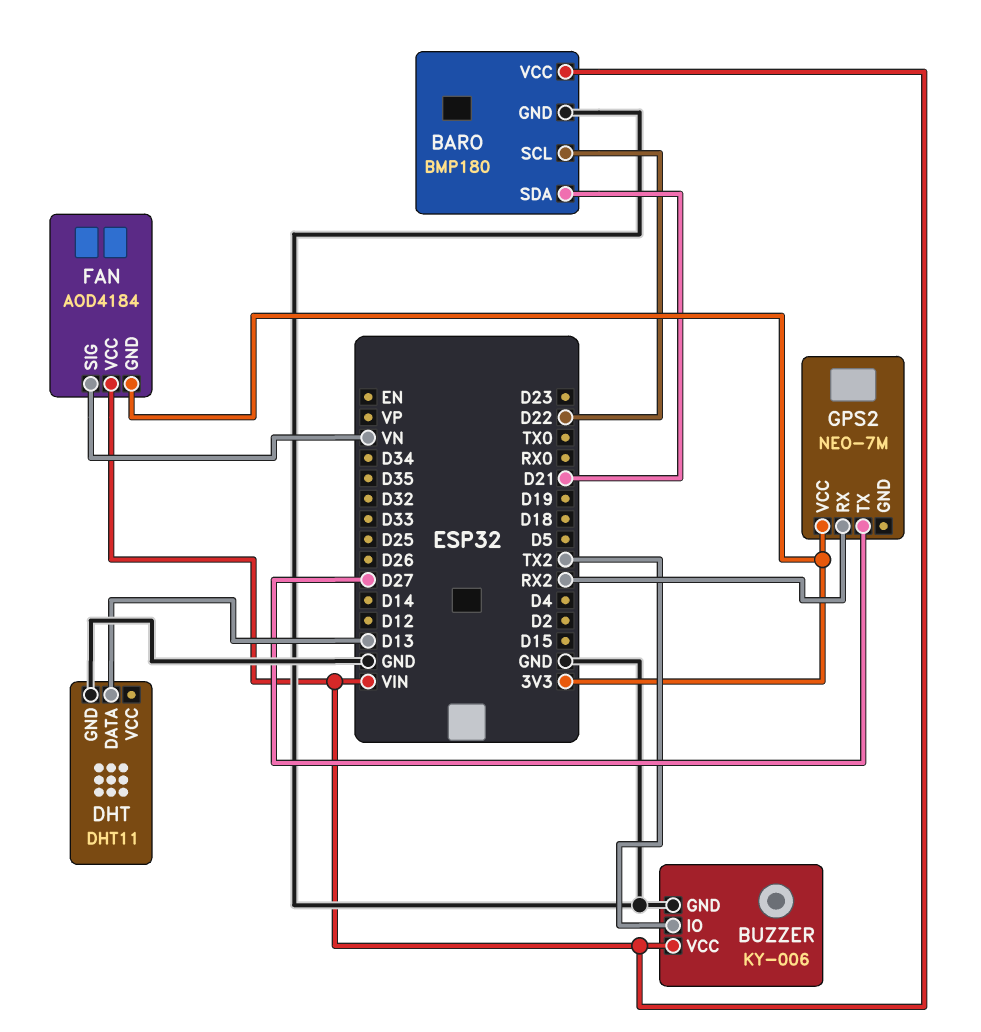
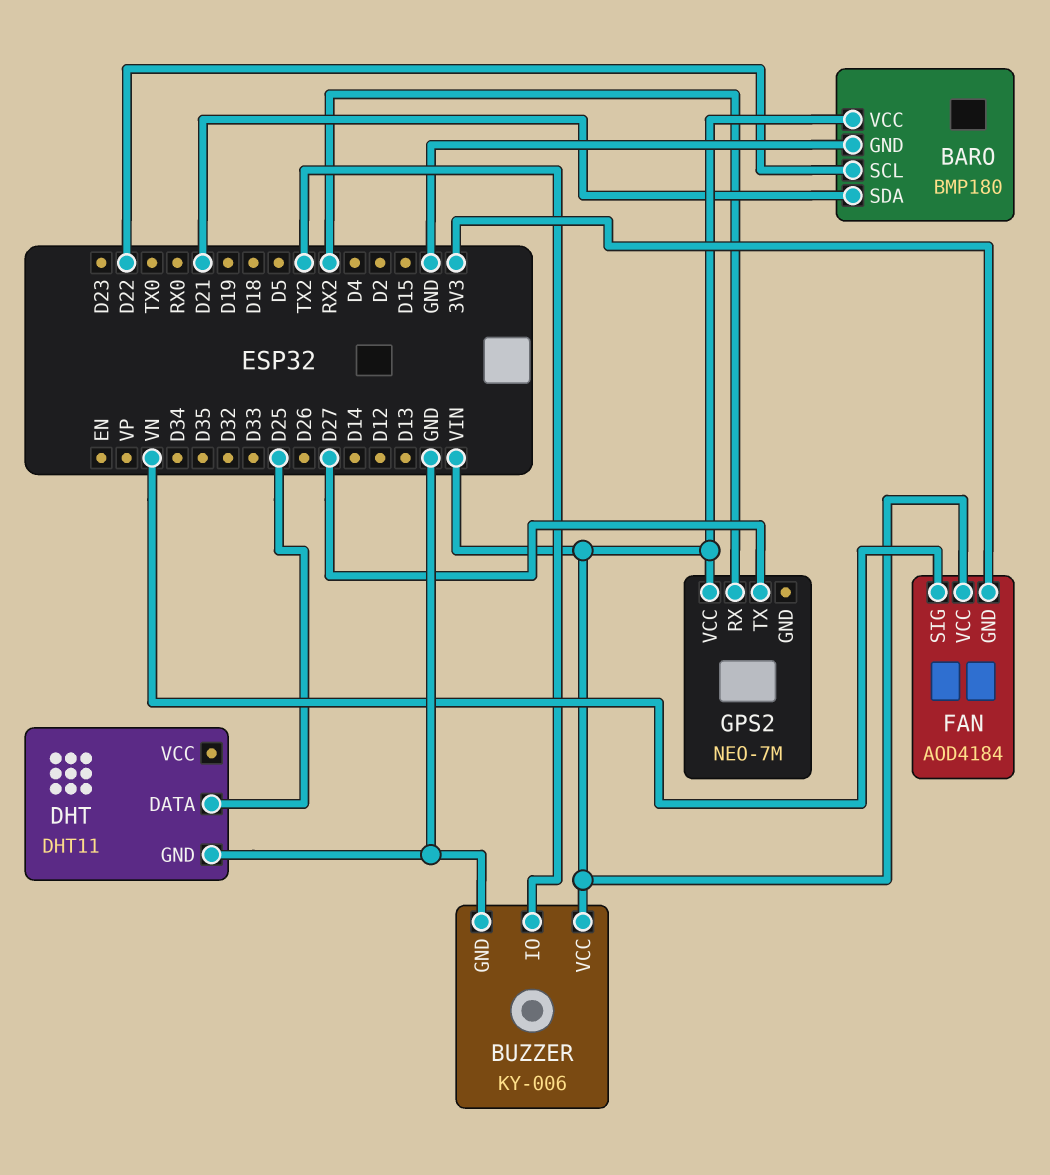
DHT pin DATA: D13 -> D25
GPS2 pin VCC: 3V3 -> VIN

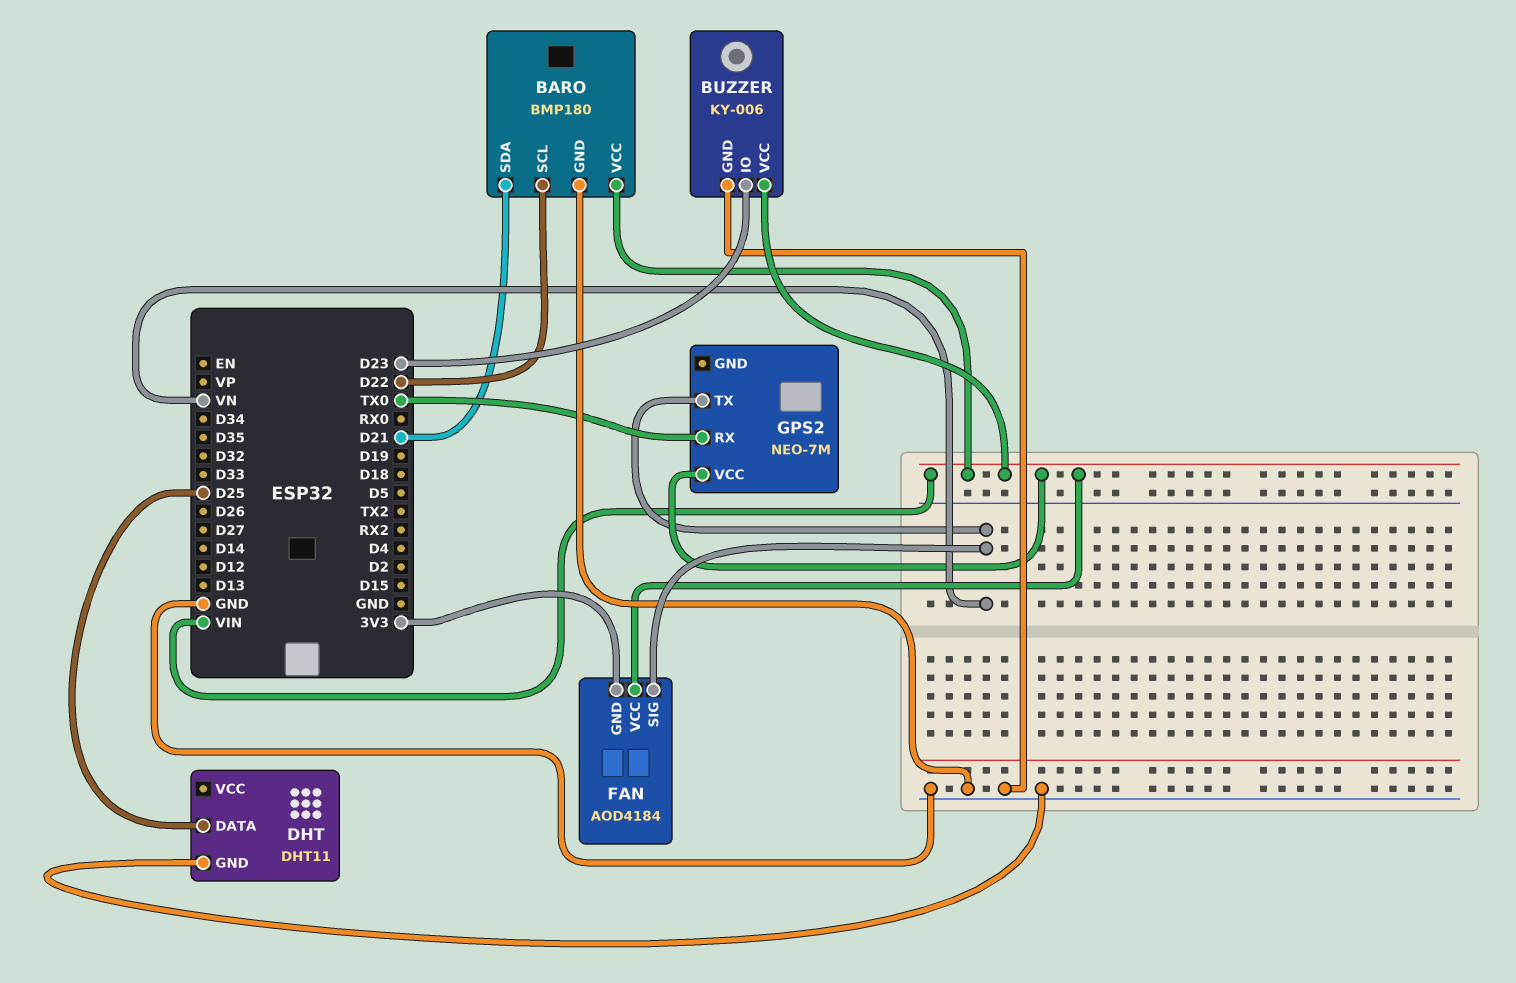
BUZZER pin IO: TX2 -> D23
GPS2 pin RX: RX2 -> TX0
GPS2 pin TX: D27 -> VN

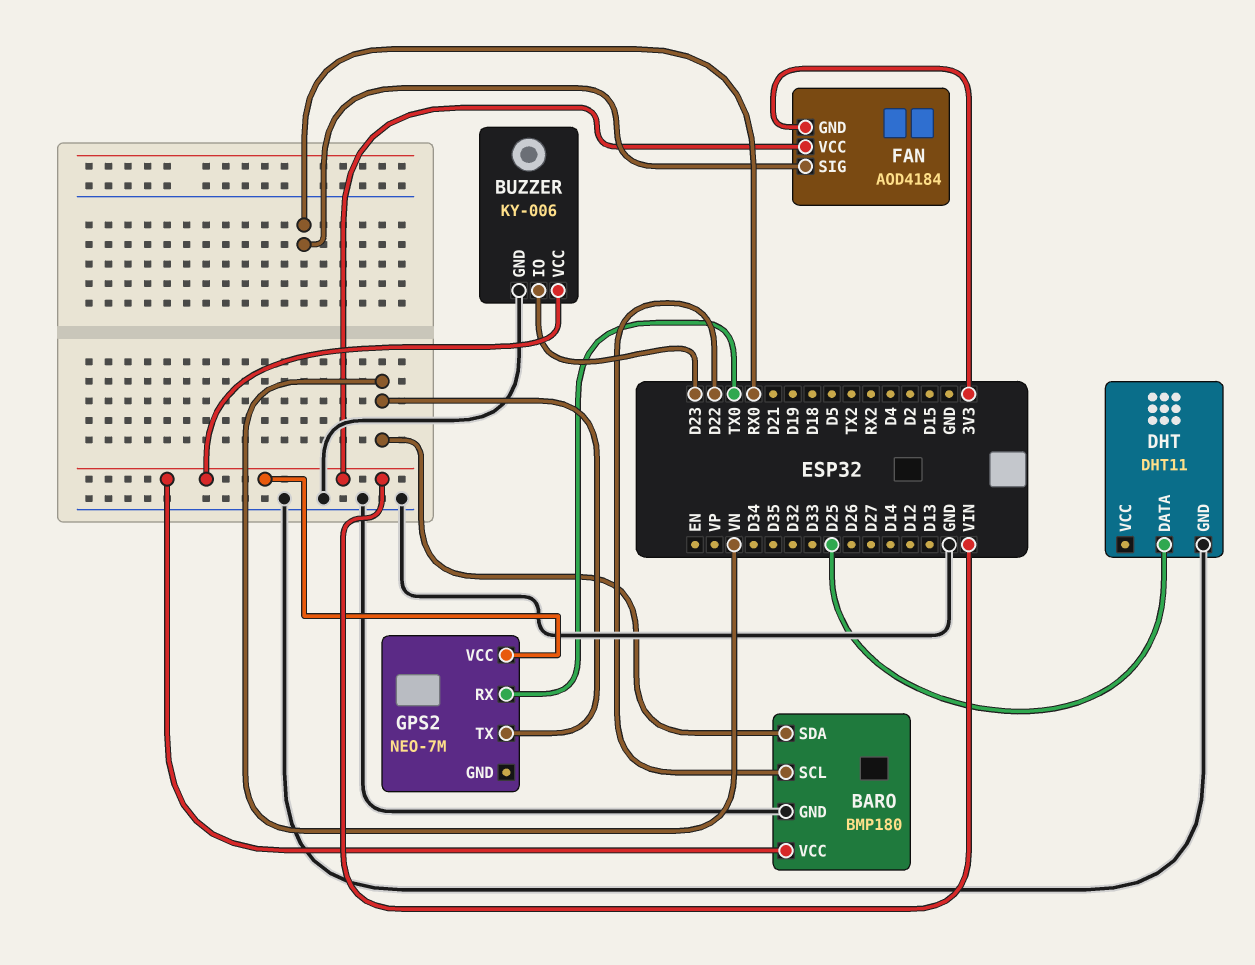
BARO pin SDA: D21 -> VN
FAN pin SIG: VN -> RX0

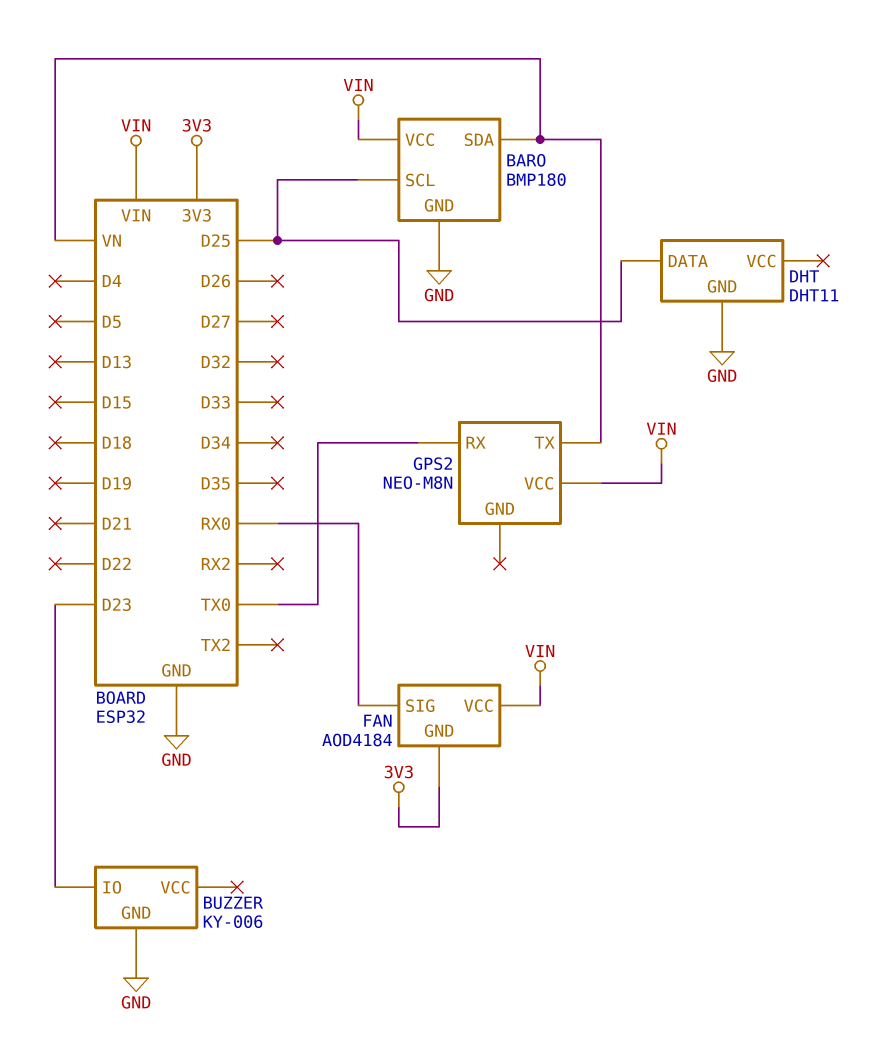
BARO pin SCL: D22 -> D25
BUZZER pin VCC: VIN -> none
GPS2: NEO-7M -> NEO-M8N

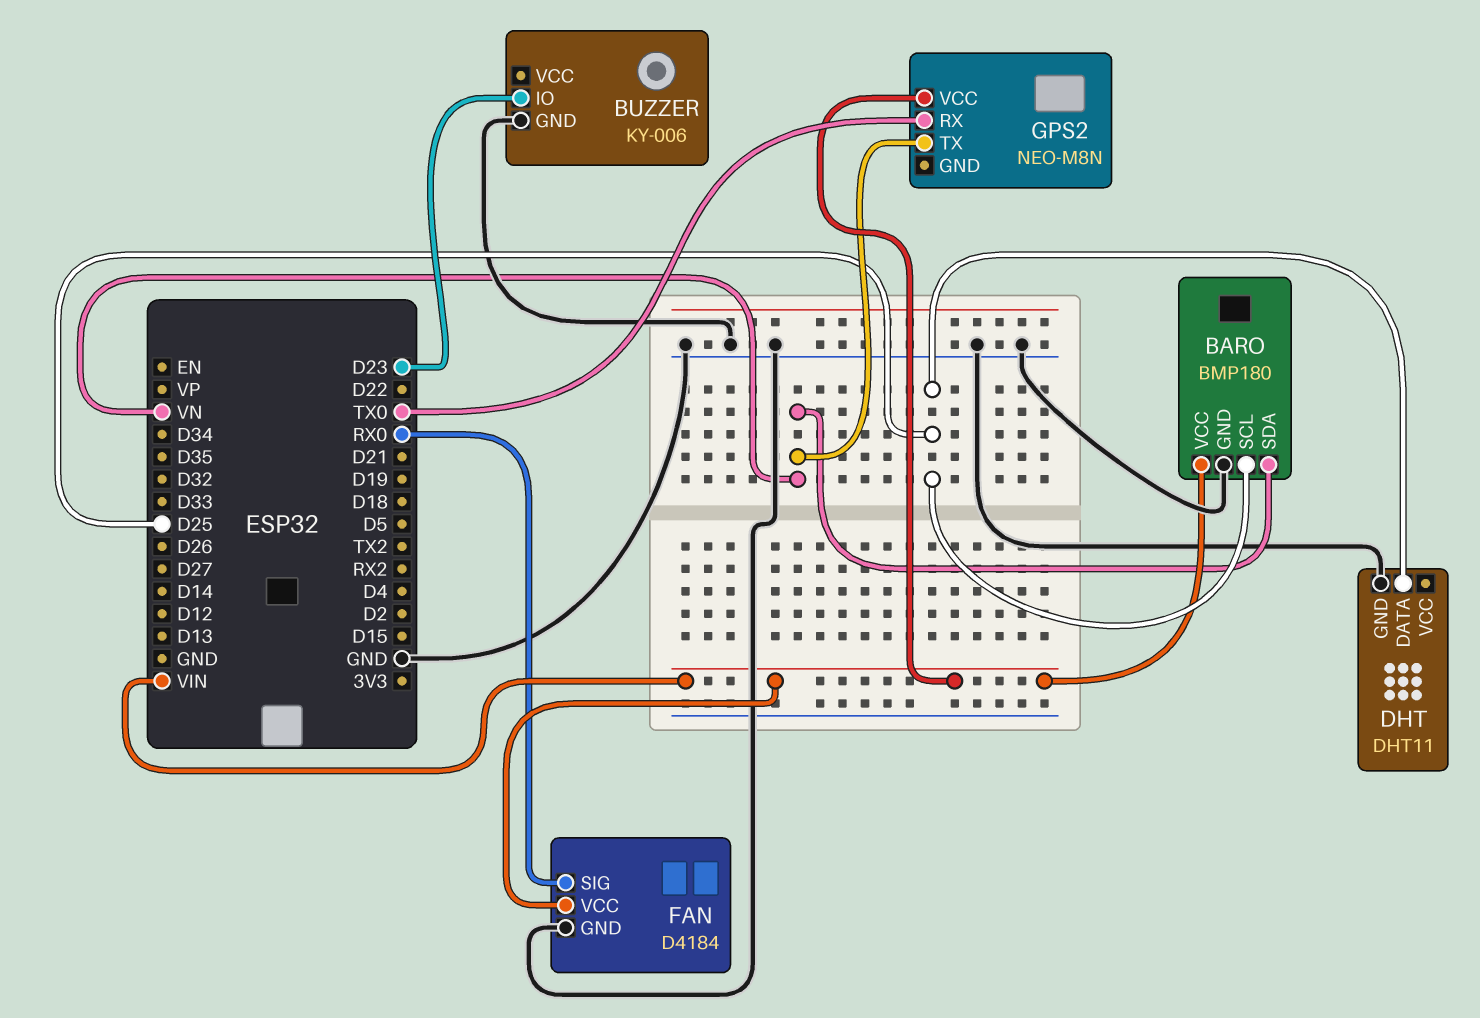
FAN: AOD4184 -> D4184
FAN pin GND: 3V3 -> GND

